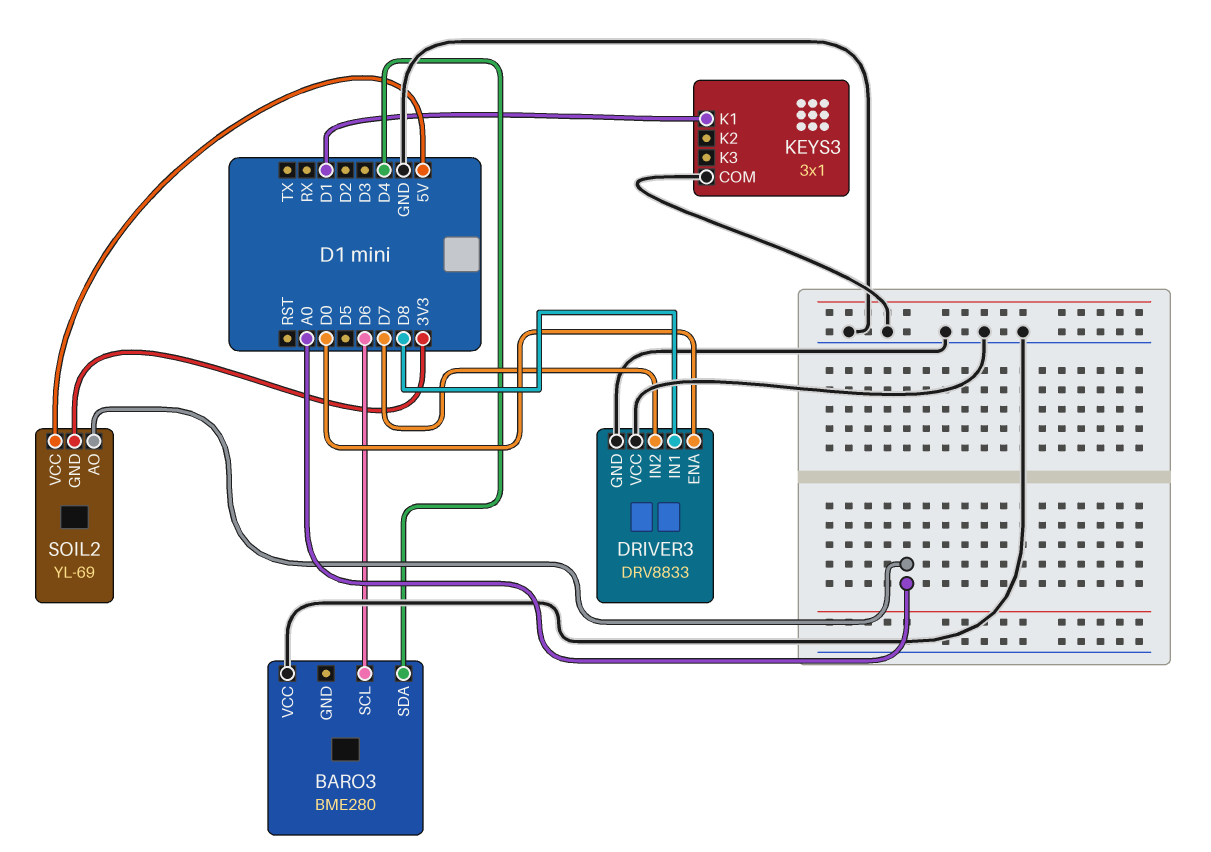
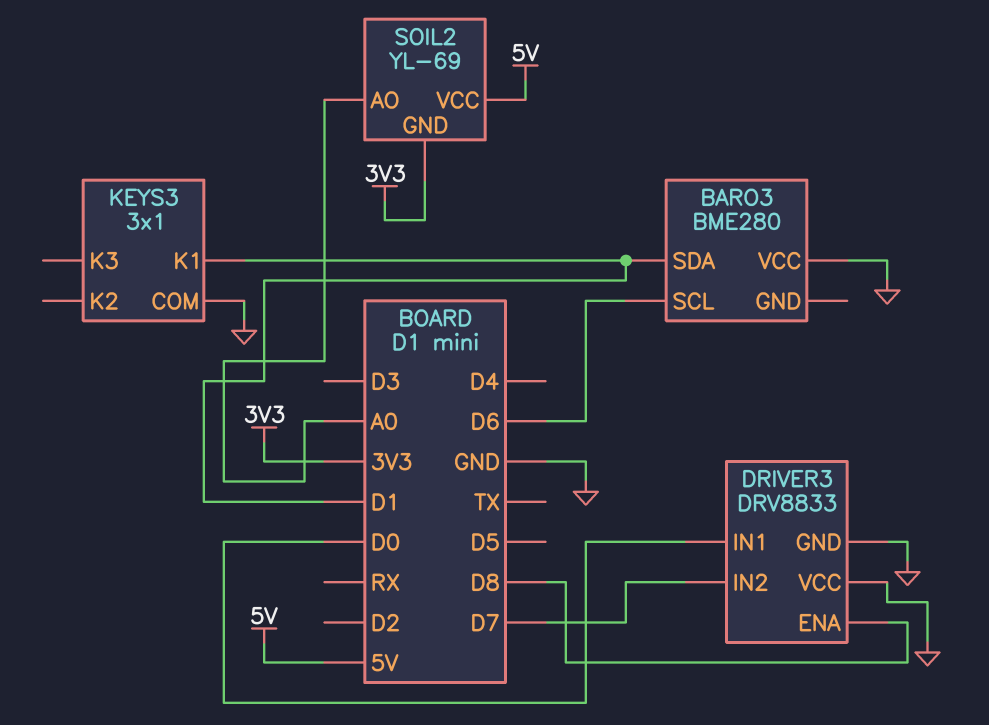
BARO3 pin SDA: D4 -> D1
DRIVER3 pin ENA: D0 -> D8
DRIVER3 pin IN1: D8 -> D0

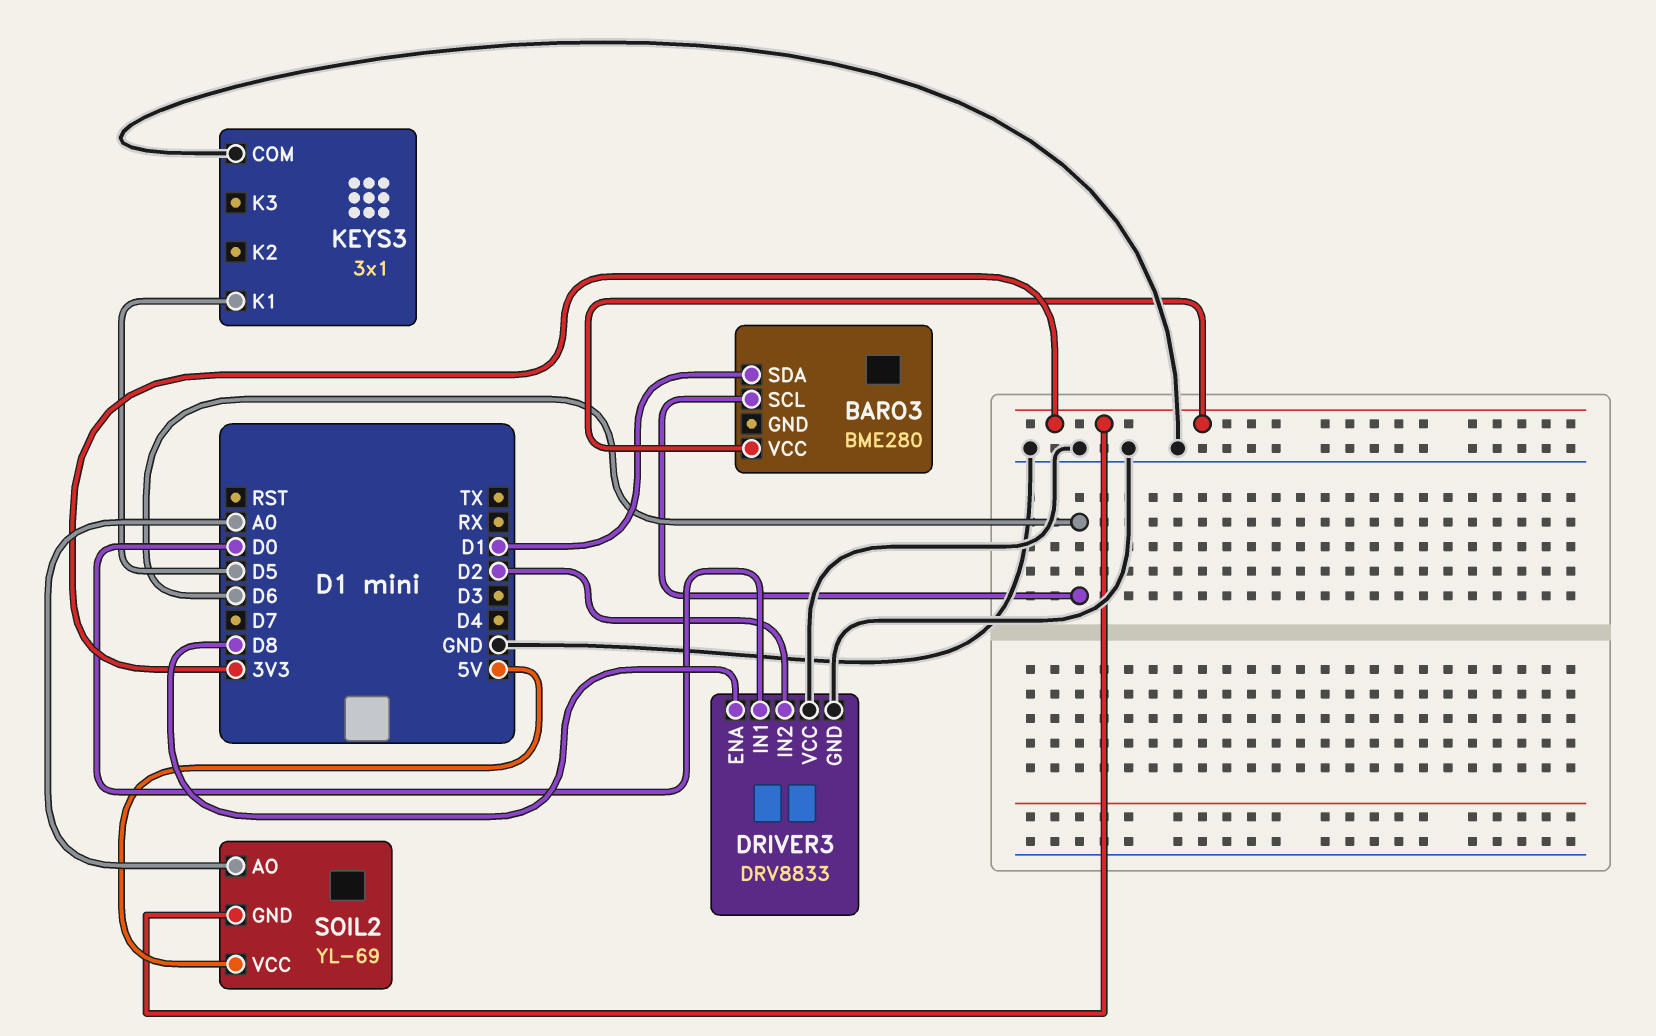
BARO3 pin VCC: GND -> 3V3
DRIVER3 pin IN2: D7 -> D2
KEYS3 pin K1: D1 -> D5

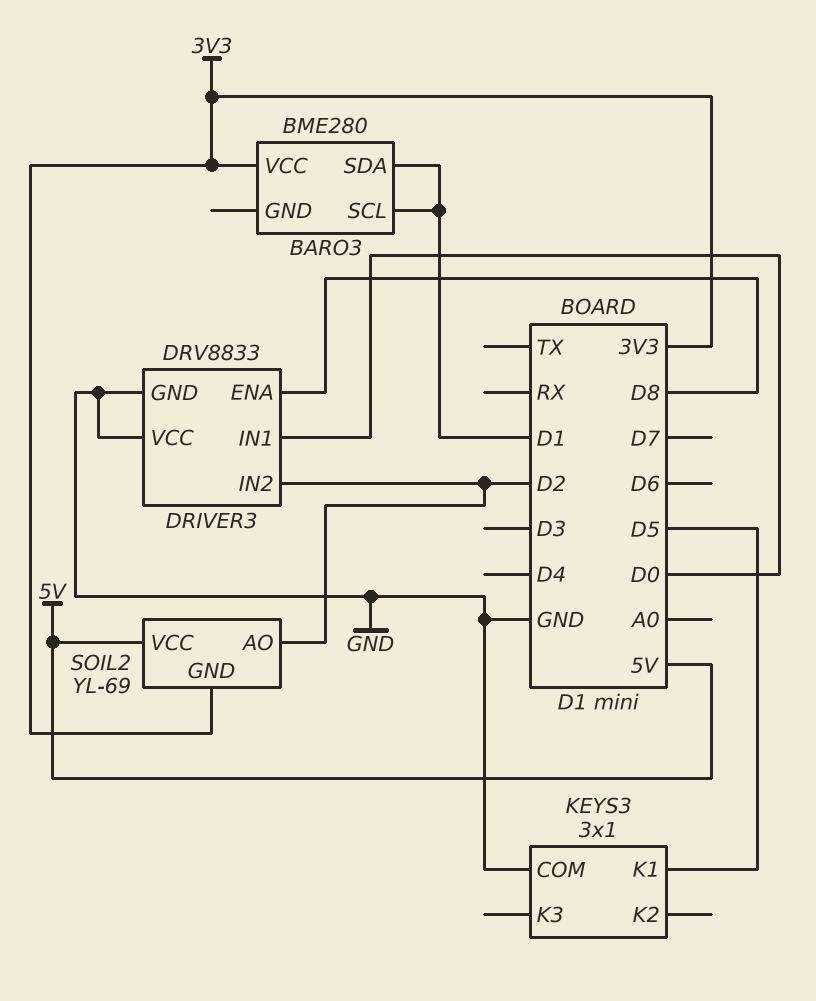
BARO3 pin SCL: D6 -> D1
SOIL2 pin AO: A0 -> D2

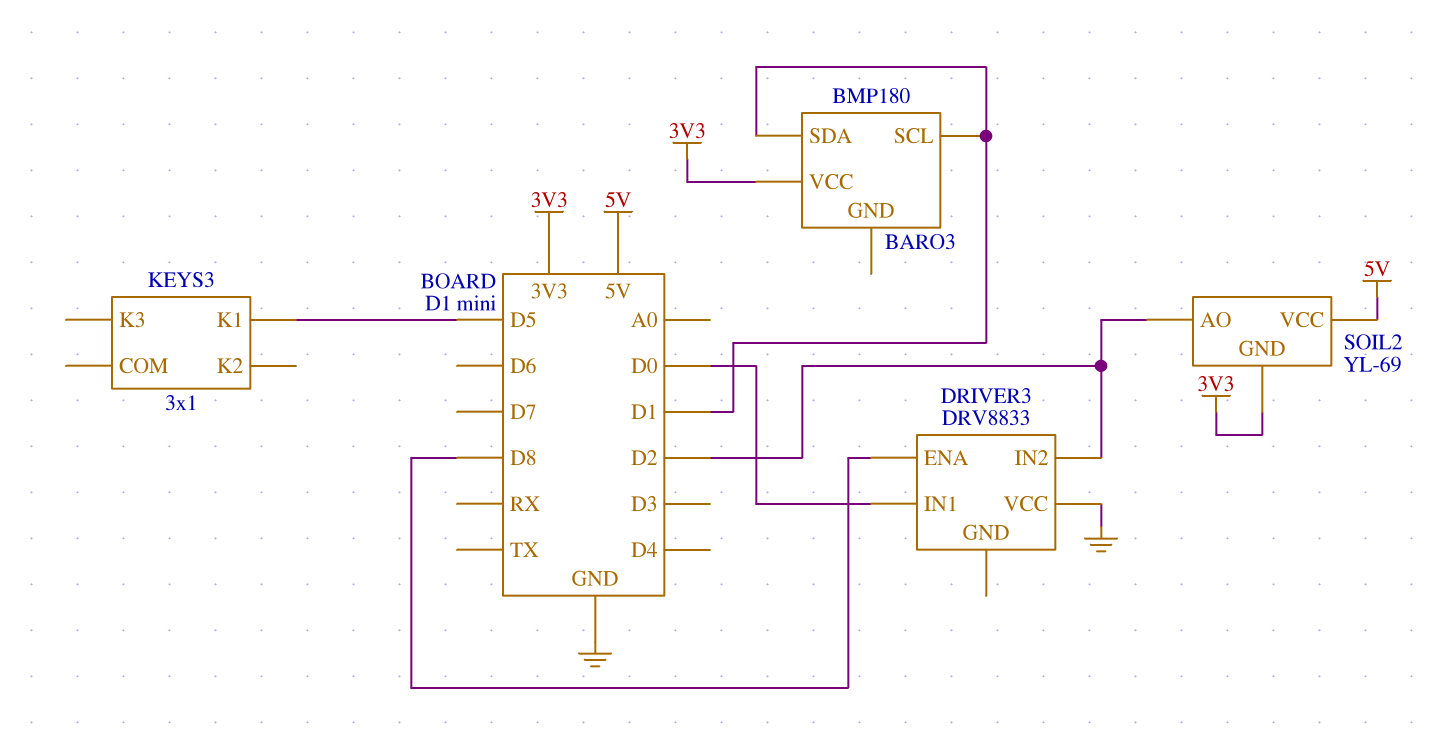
BARO3: BME280 -> BMP180
DRIVER3 pin GND: GND -> none
KEYS3 pin COM: GND -> none

